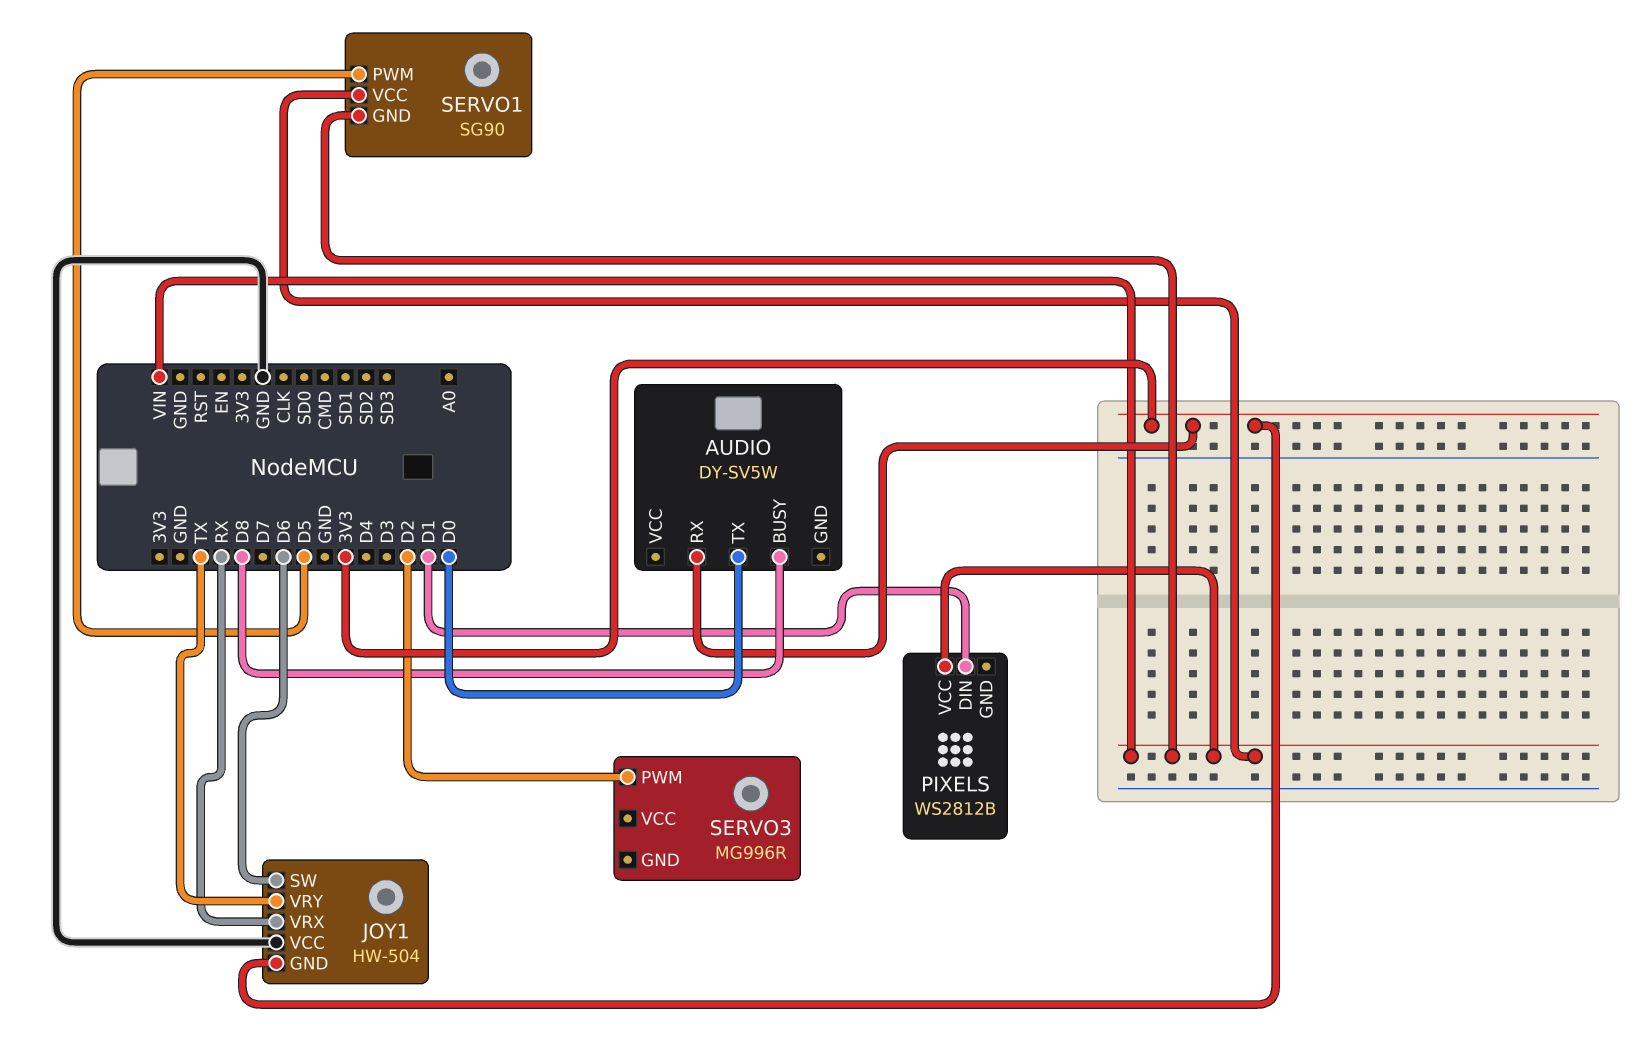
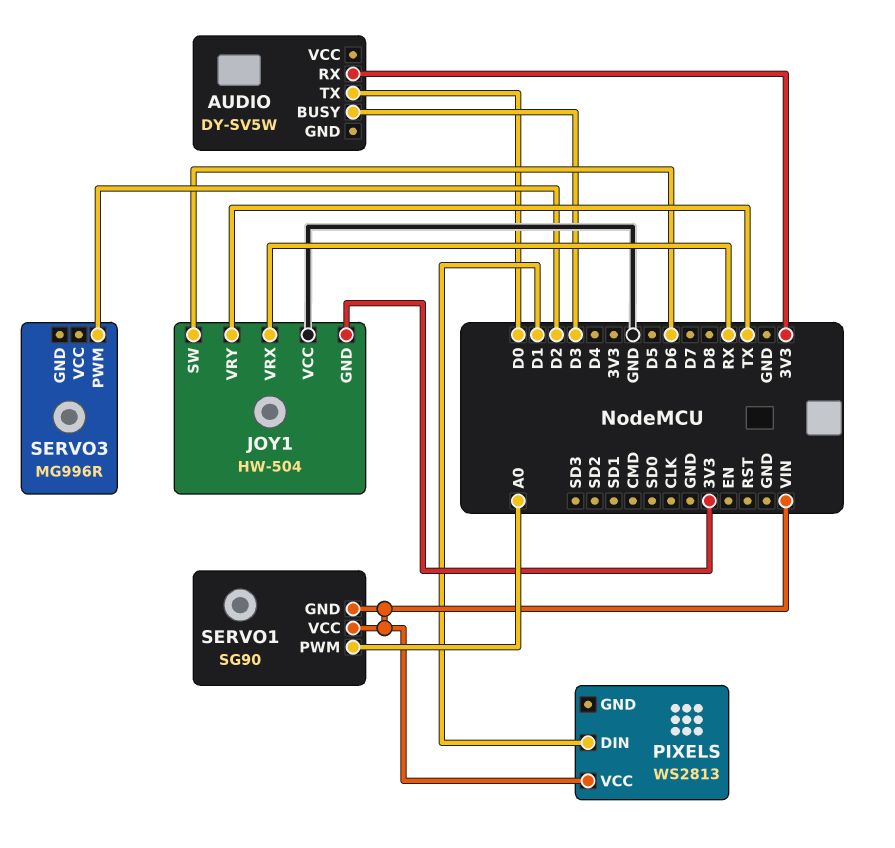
AUDIO pin BUSY: D8 -> D3
PIXELS: WS2812B -> WS2813
SERVO1 pin PWM: D5 -> A0

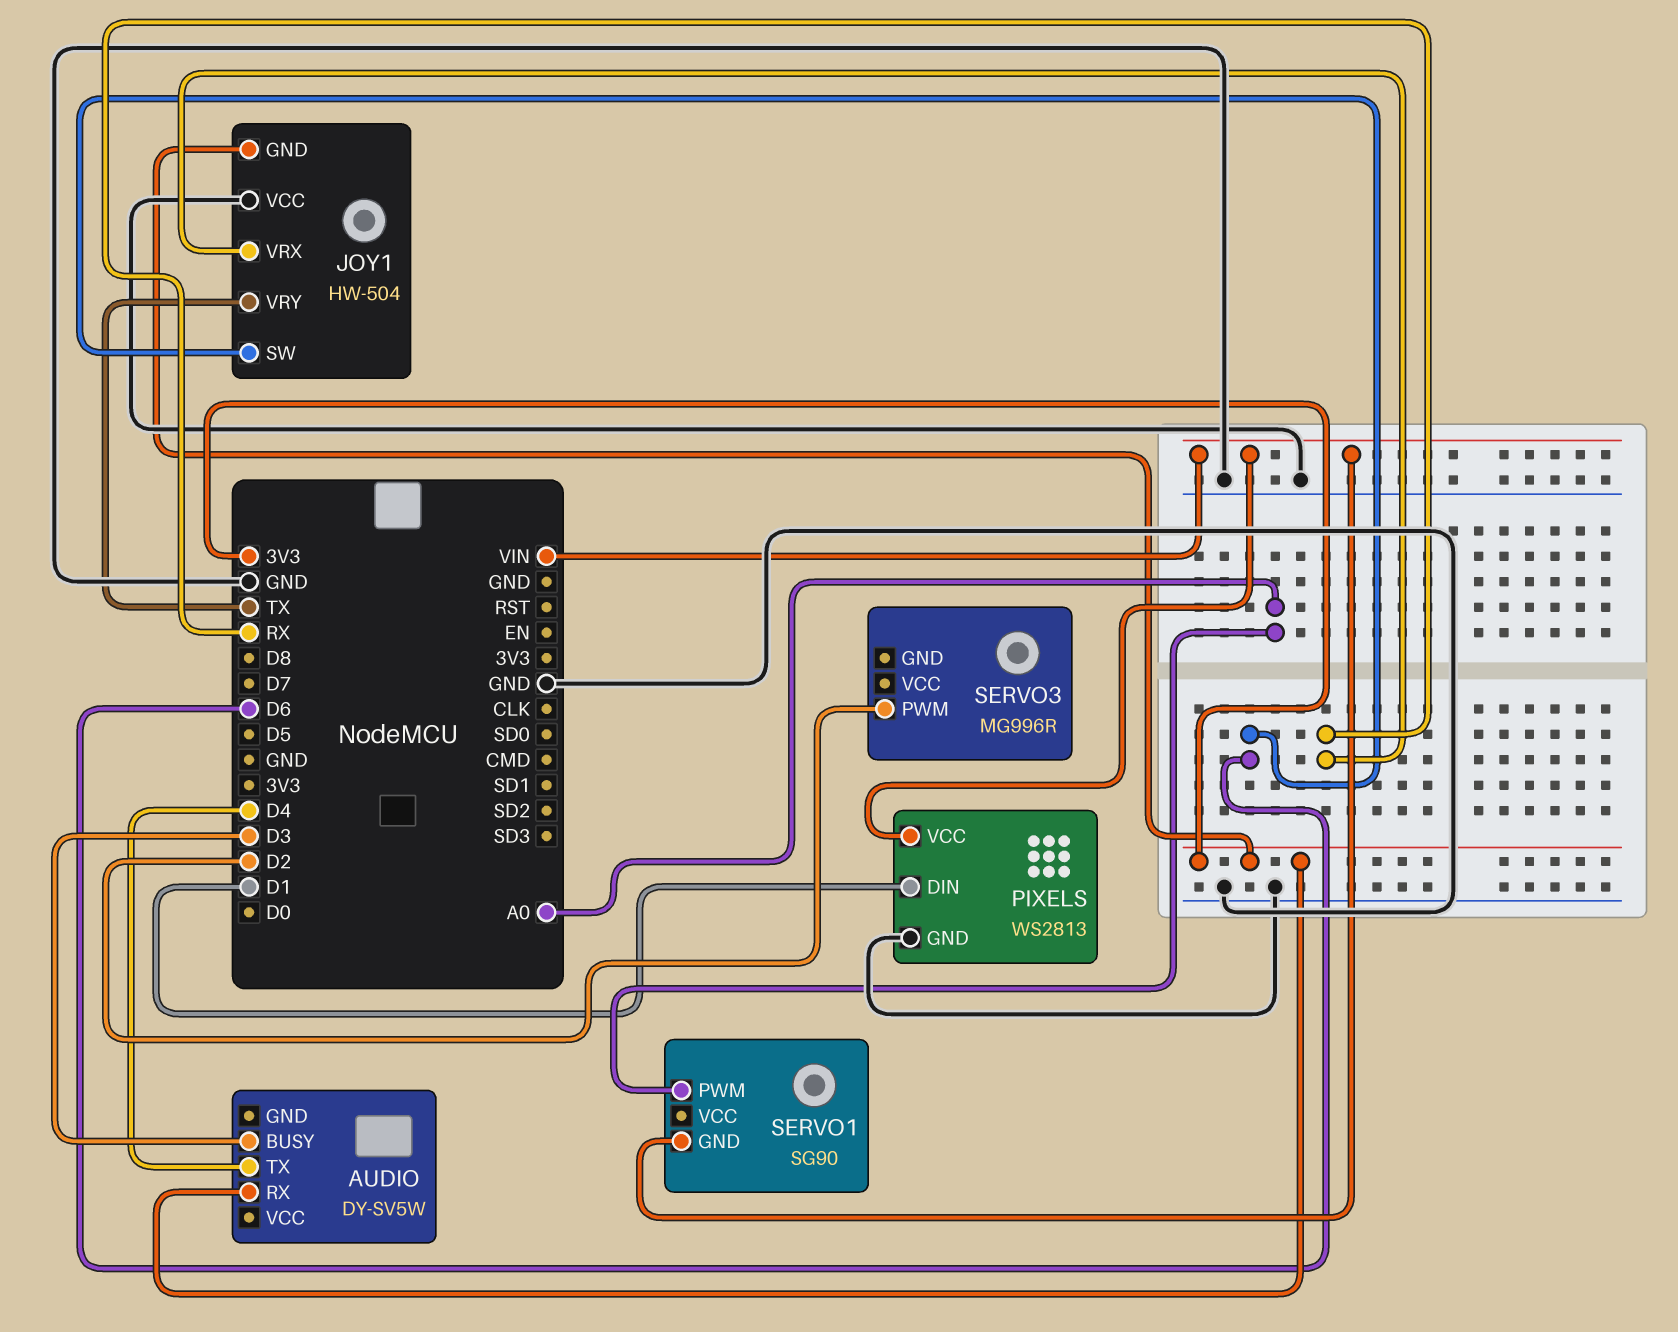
AUDIO pin TX: D0 -> D4
PIXELS pin GND: none -> GND
SERVO1 pin VCC: VIN -> none

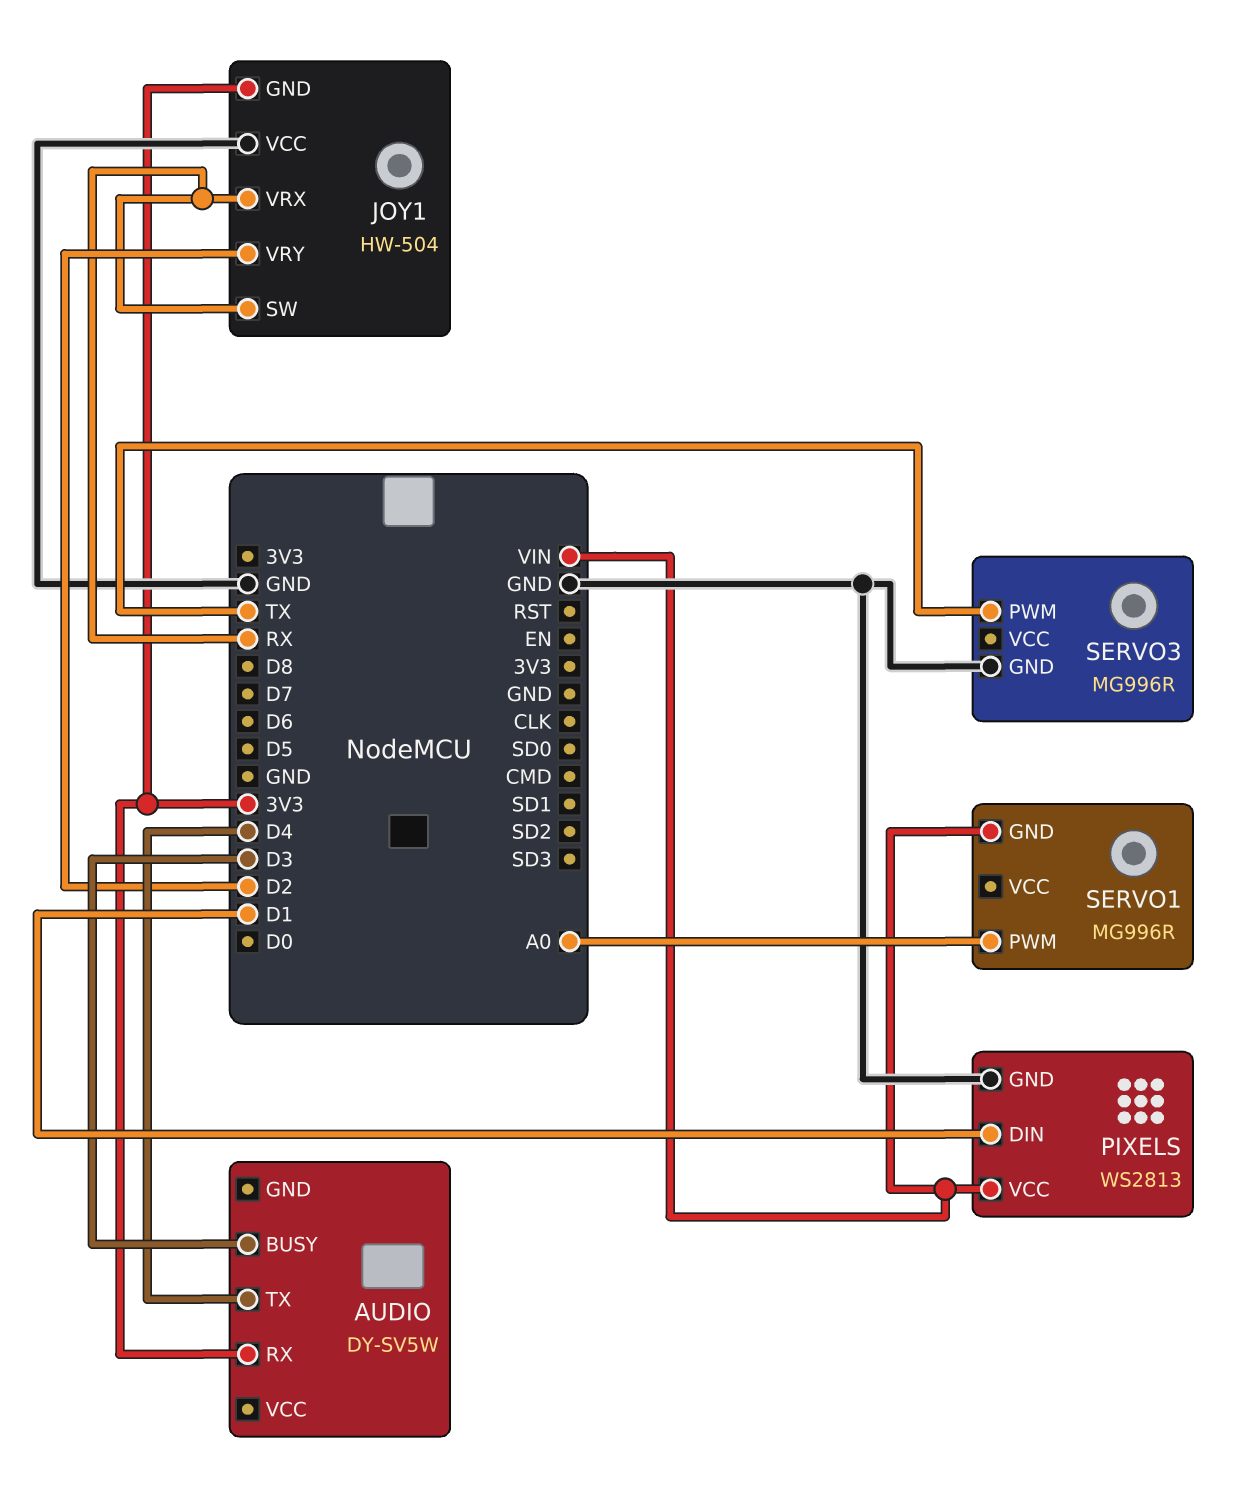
JOY1 pin SW: D6 -> RX
JOY1 pin VRY: TX -> D2
SERVO1: SG90 -> MG996R
SERVO3 pin GND: none -> GND
SERVO3 pin PWM: D2 -> TX

